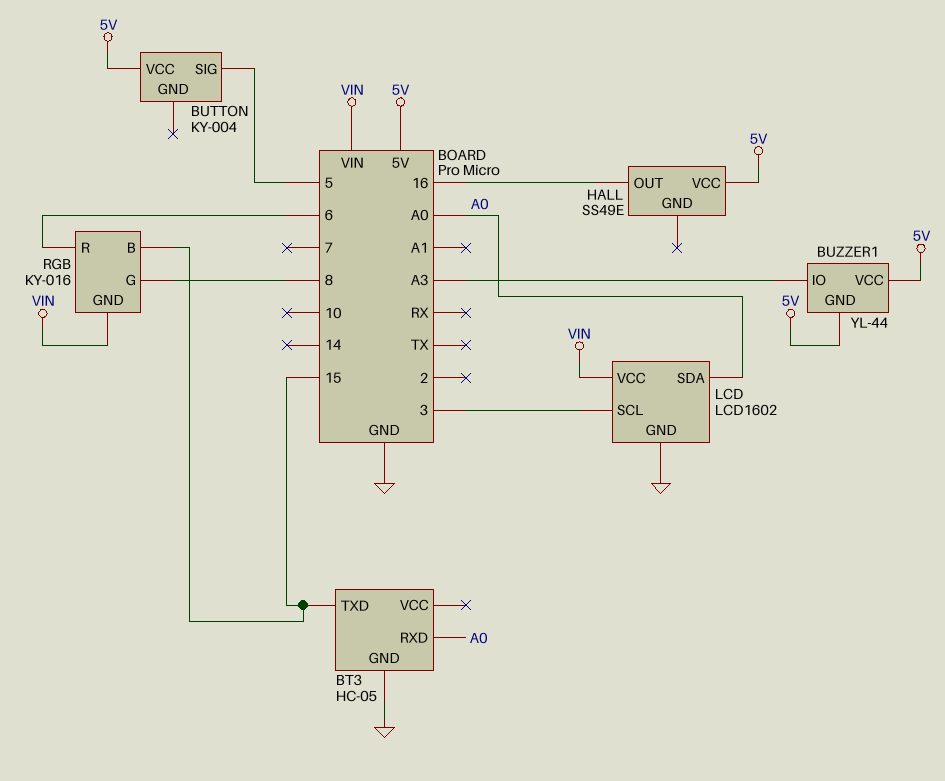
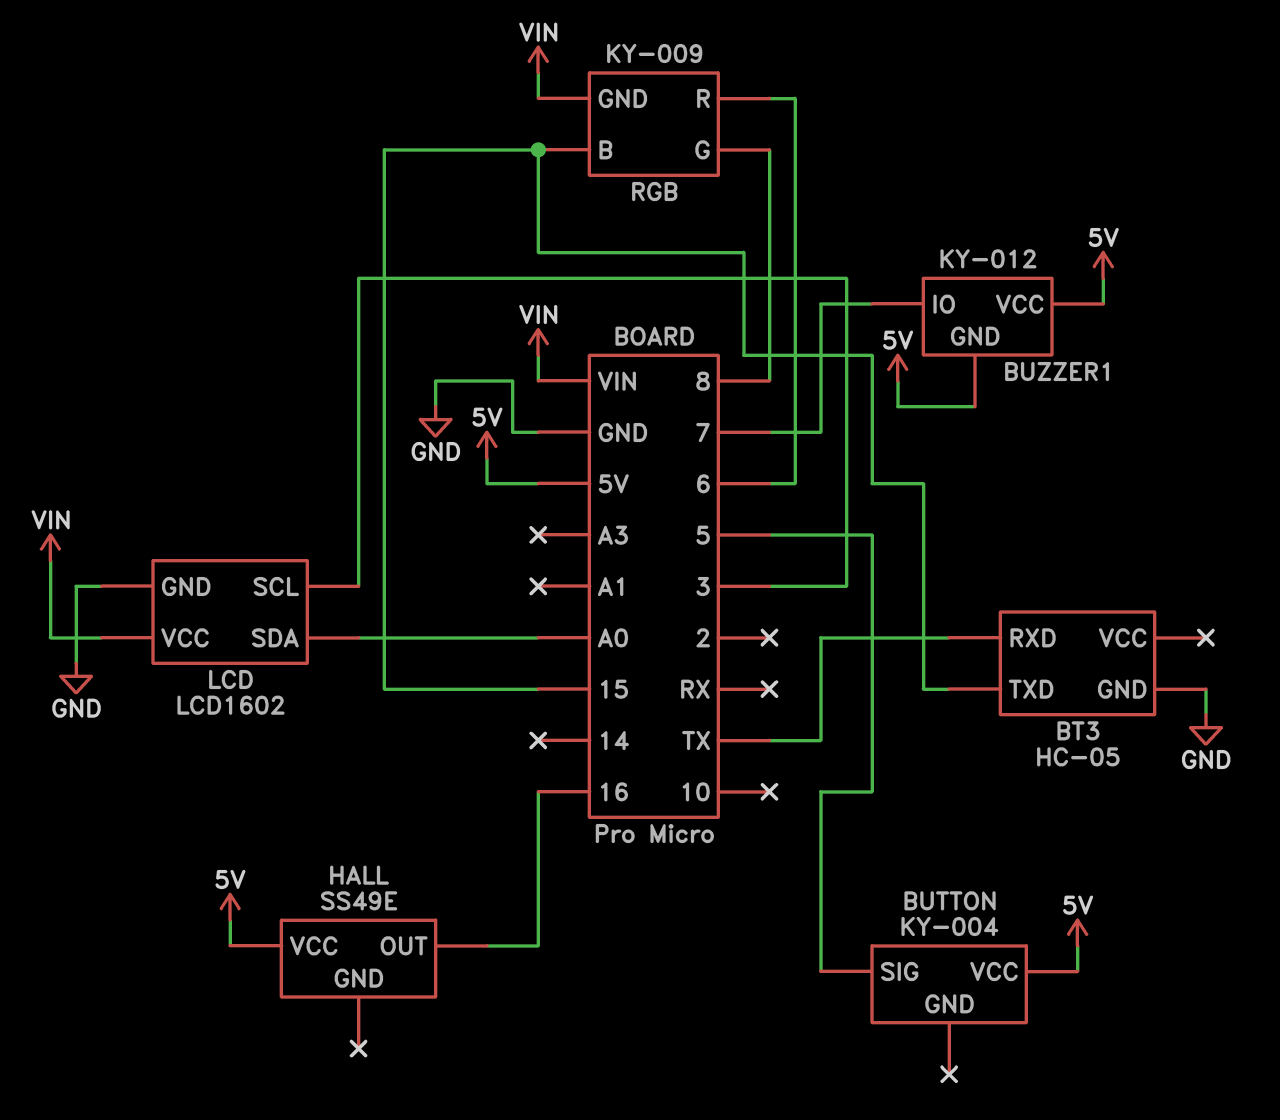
BT3 pin RXD: A0 -> TX
BUZZER1: YL-44 -> KY-012
BUZZER1 pin IO: A3 -> 7
RGB: KY-016 -> KY-009

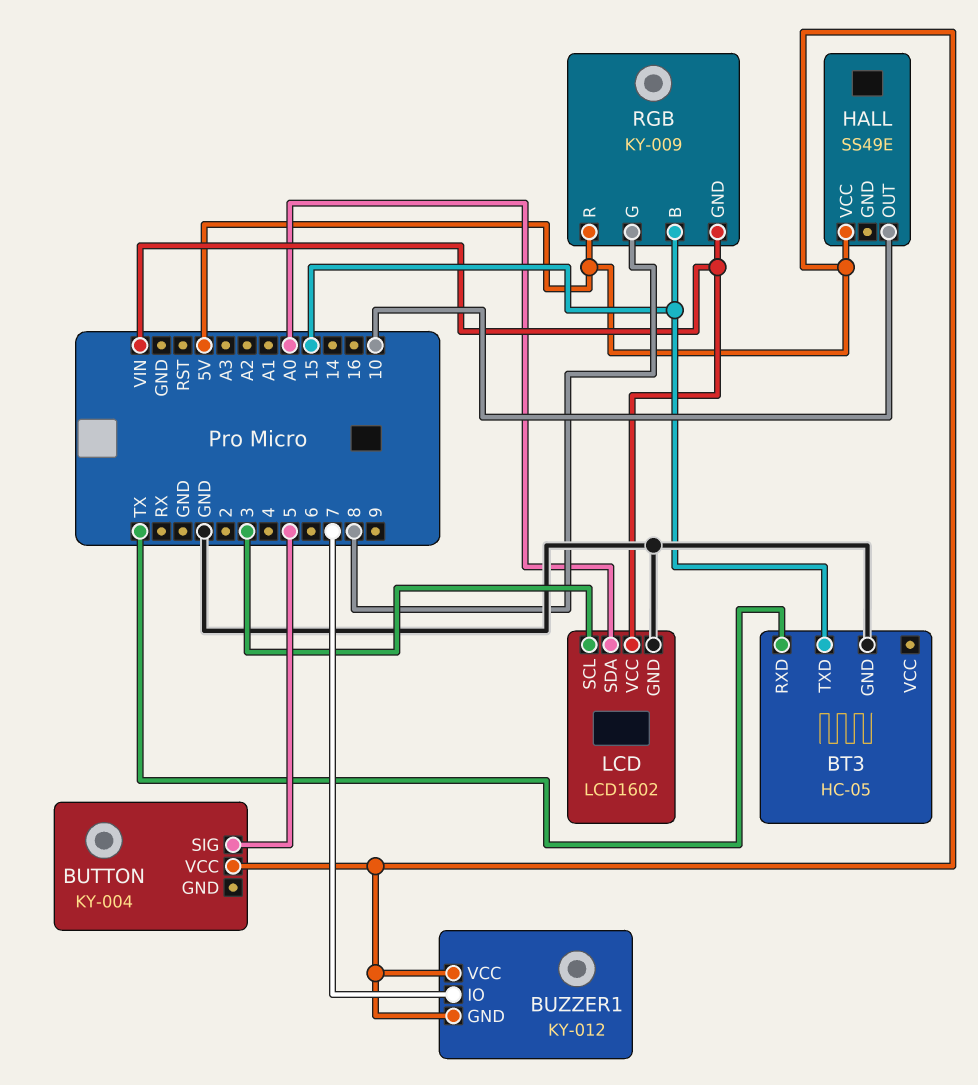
HALL pin OUT: 16 -> 10
RGB pin R: 6 -> 5V

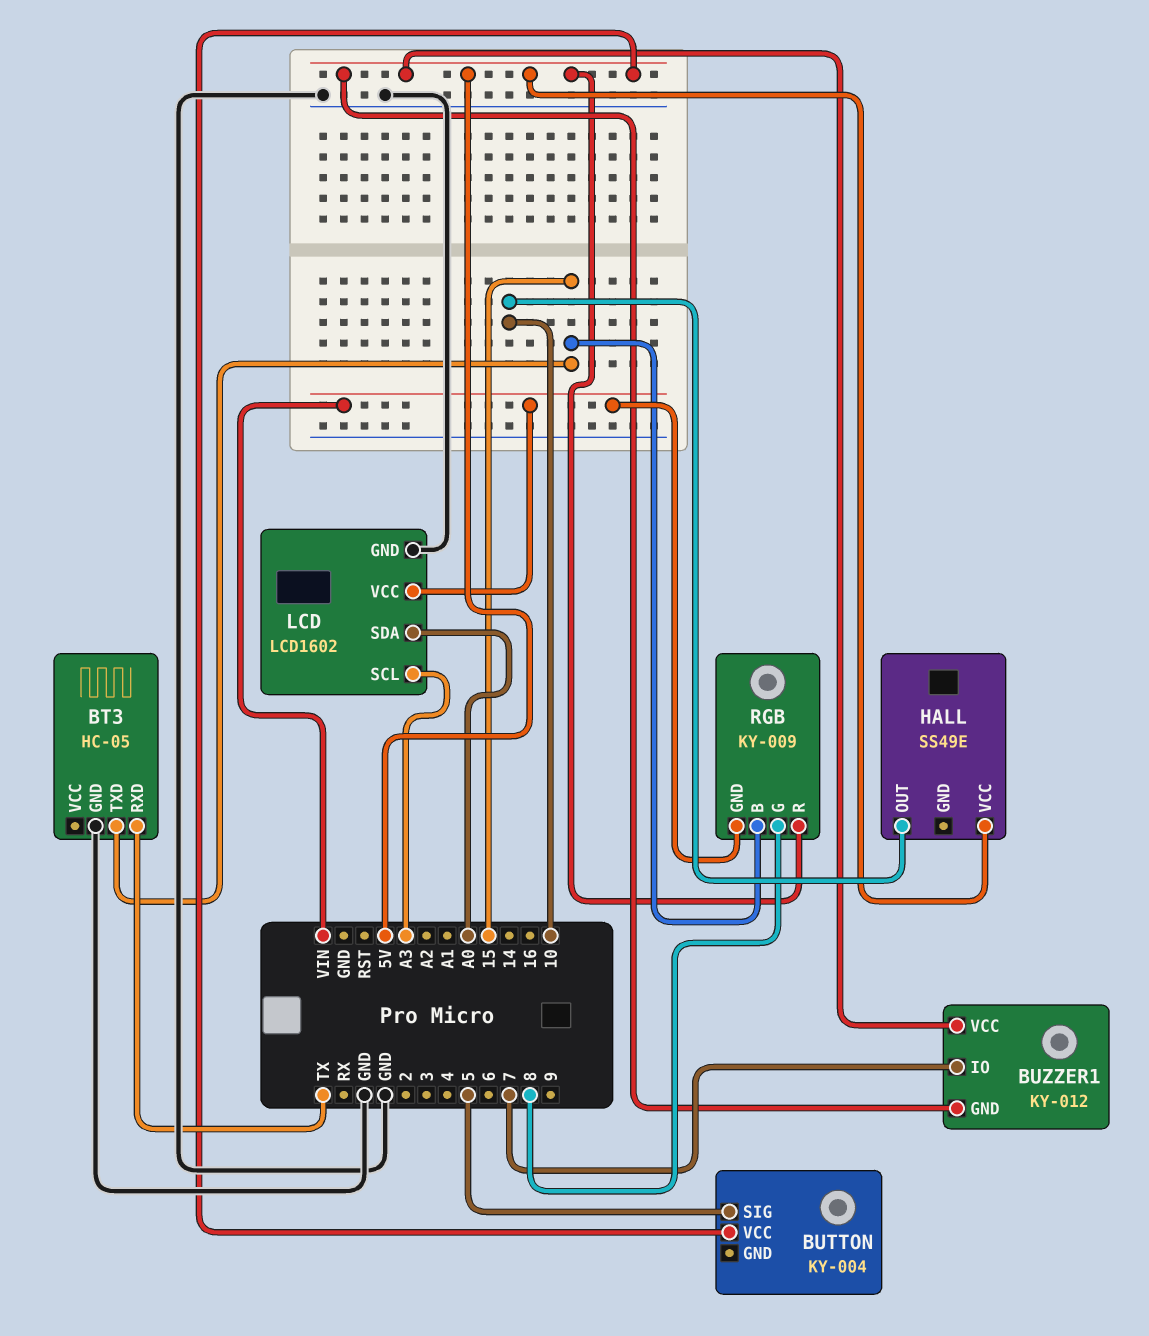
LCD pin SCL: 3 -> A3

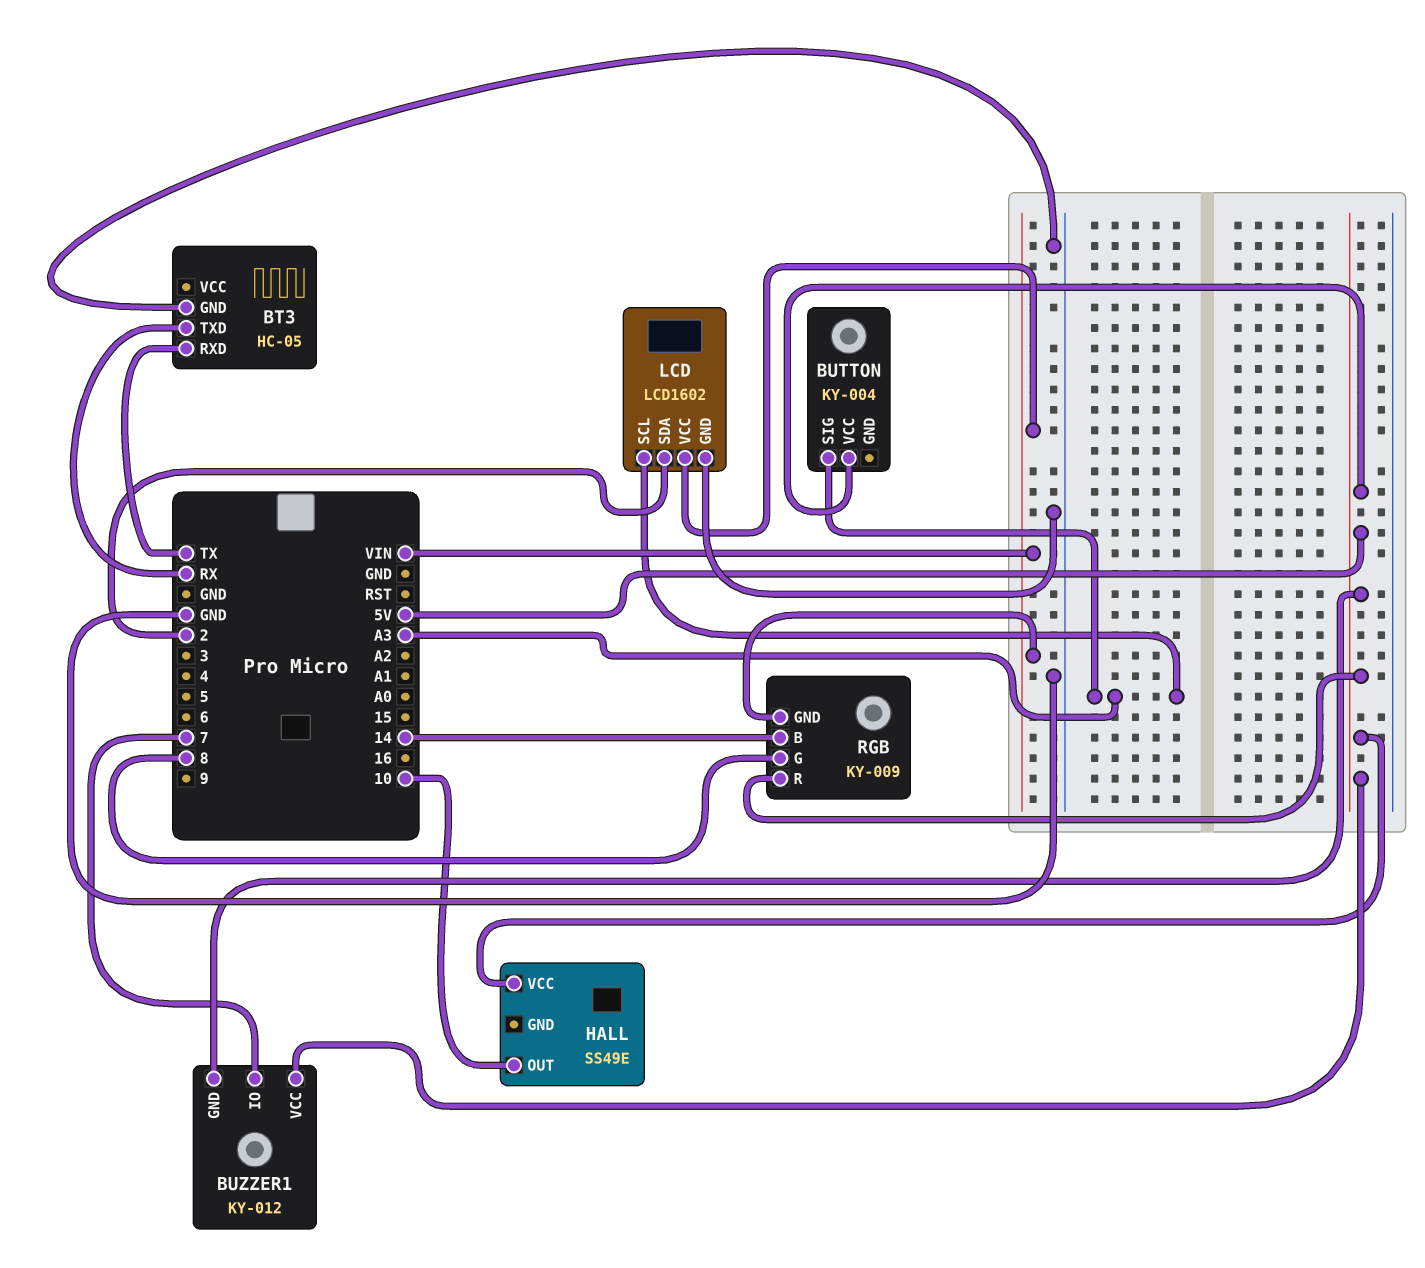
BT3 pin TXD: 15 -> RX
BUTTON pin SIG: 5 -> A3
LCD pin SDA: A0 -> 2
RGB pin B: 15 -> 14

